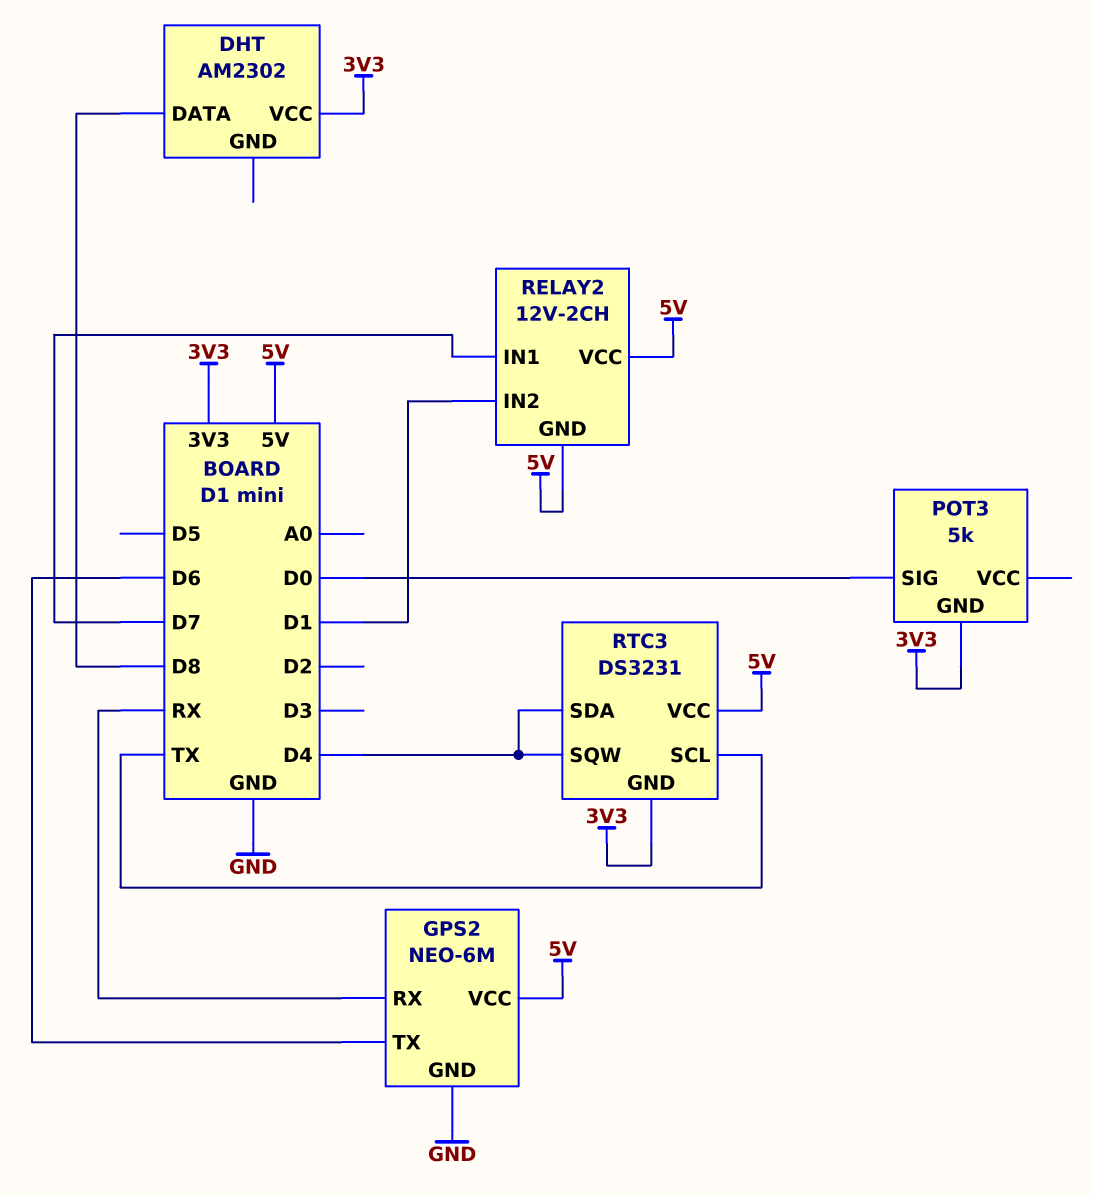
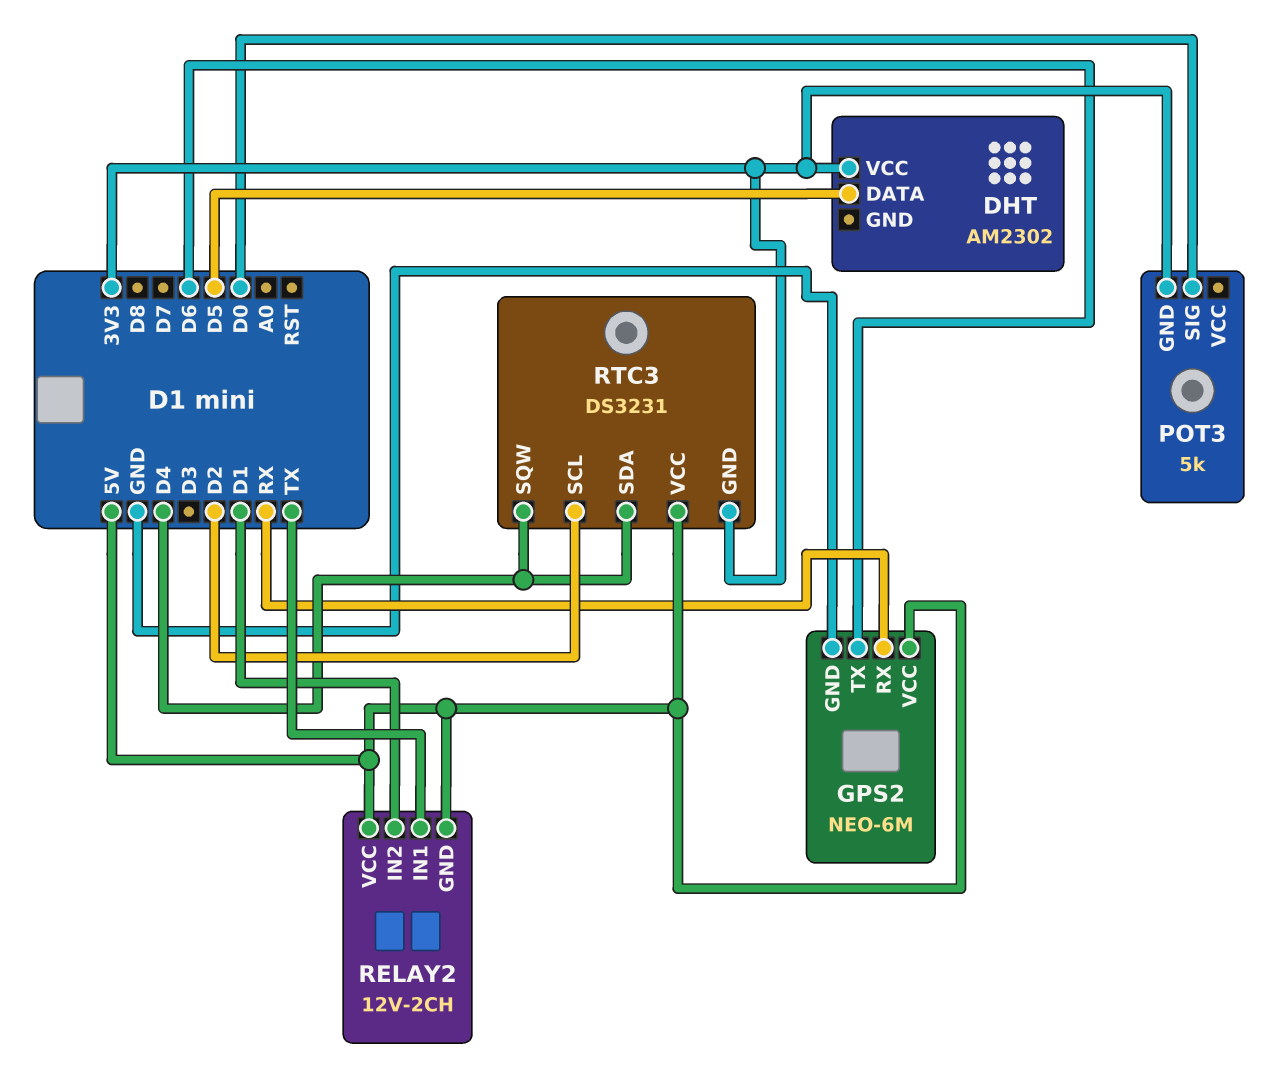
DHT pin DATA: D8 -> D5
RELAY2 pin IN1: D7 -> TX
RTC3 pin SCL: TX -> D2

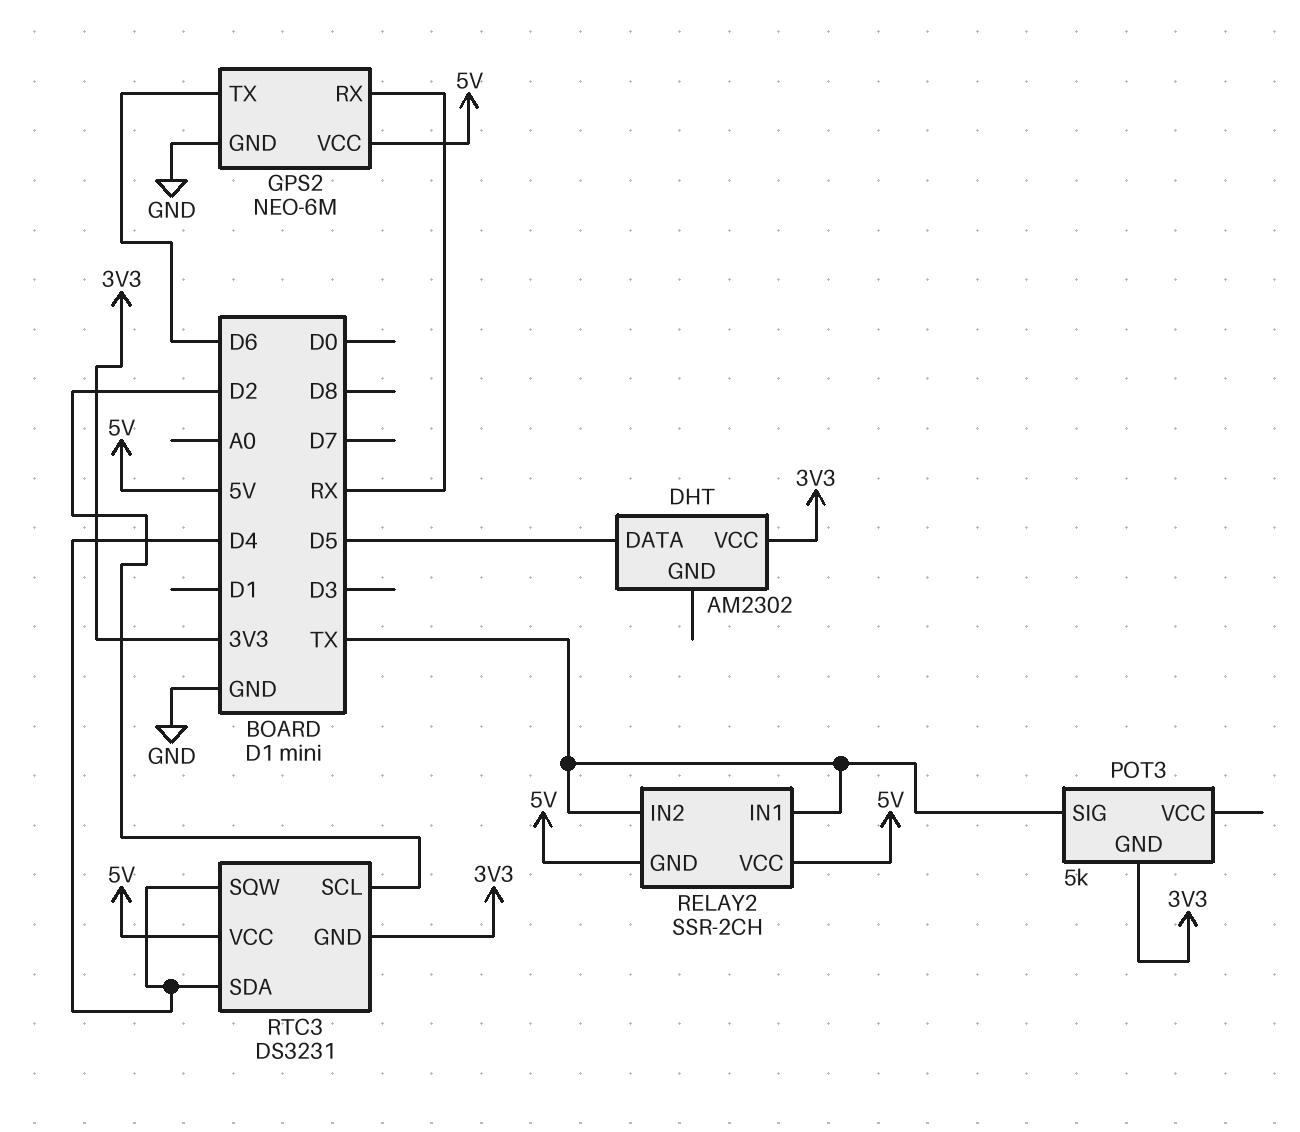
POT3 pin SIG: D0 -> TX
RELAY2: 12V-2CH -> SSR-2CH
RELAY2 pin IN2: D1 -> TX

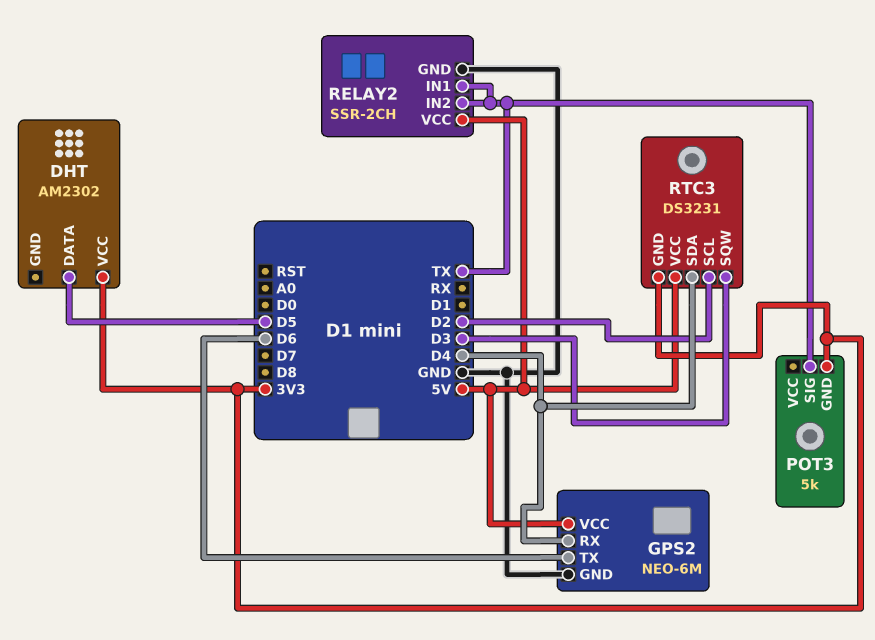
GPS2 pin RX: RX -> D4
RELAY2 pin GND: 5V -> GND
RTC3 pin SQW: D4 -> D3

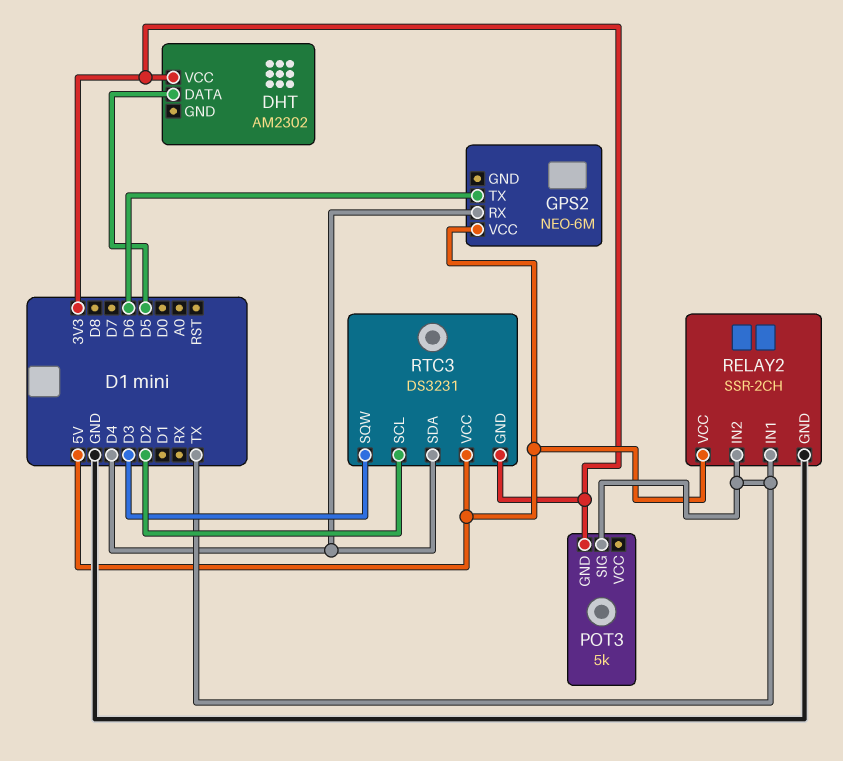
GPS2 pin GND: GND -> none

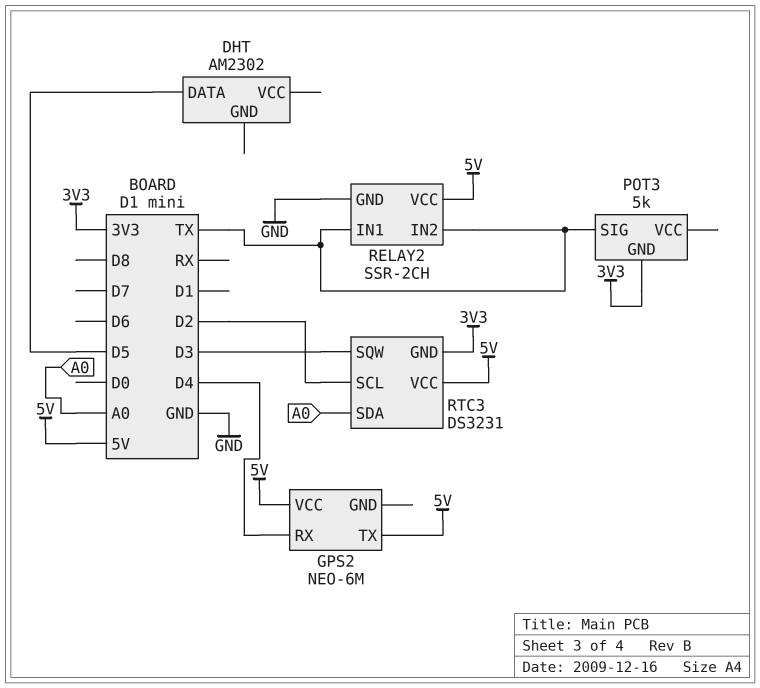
DHT pin VCC: 3V3 -> none
GPS2 pin TX: D6 -> 5V
RTC3 pin SDA: D4 -> A0

